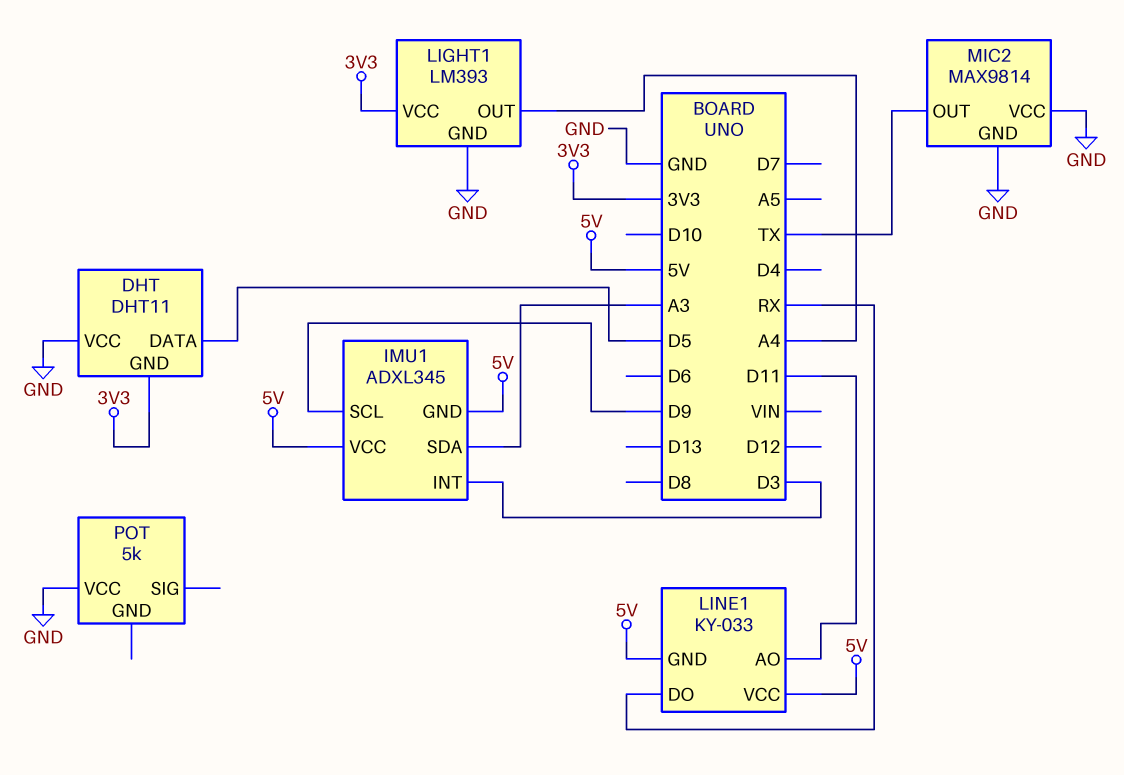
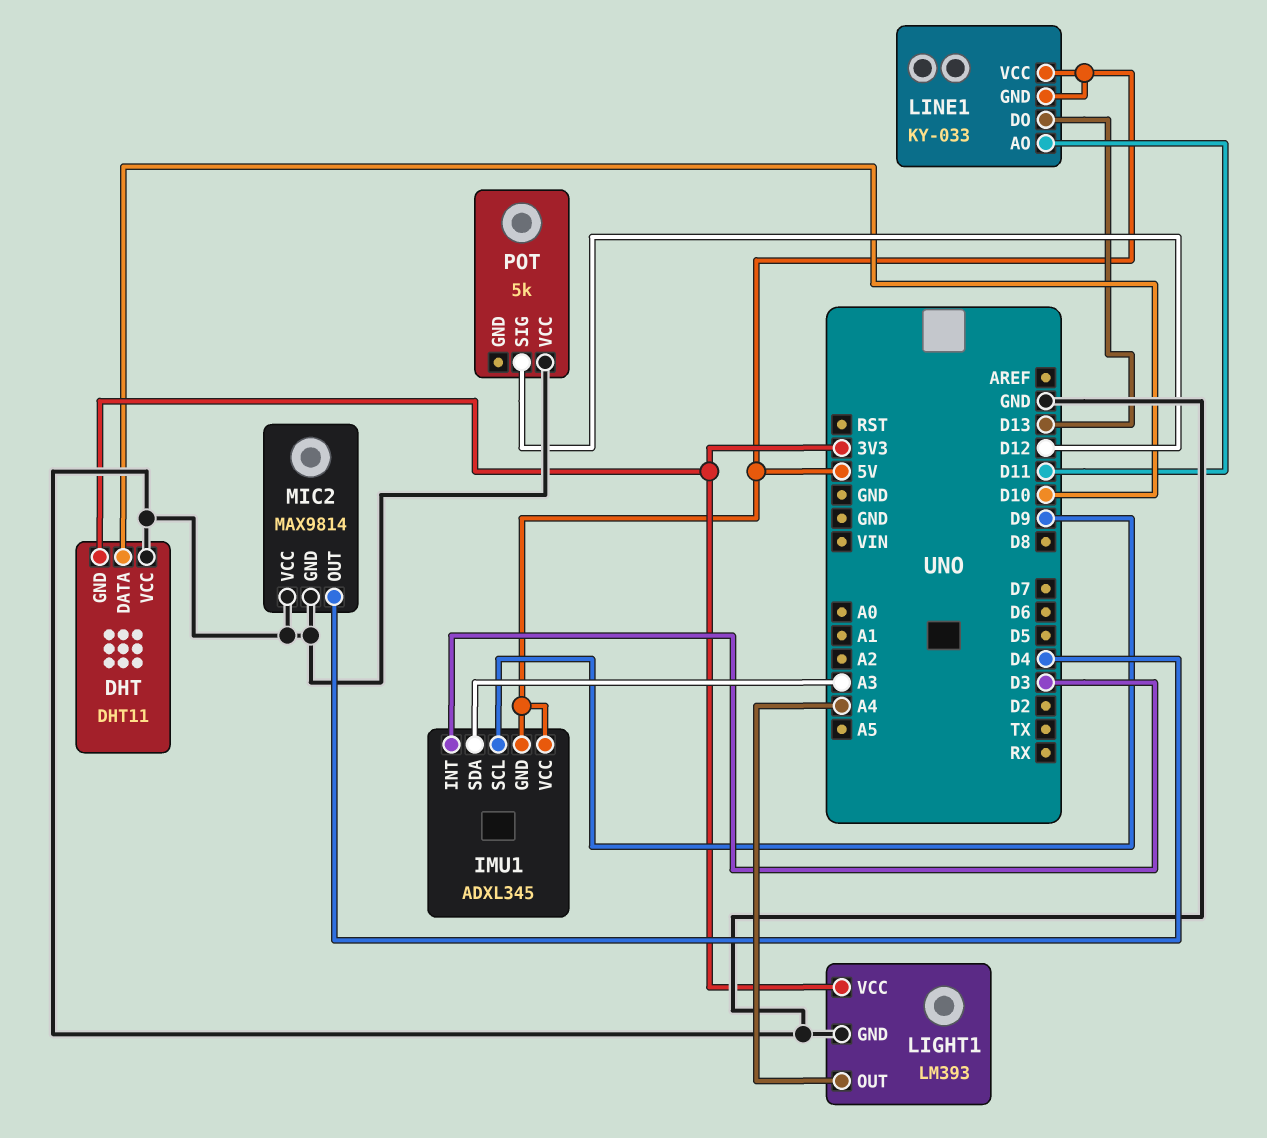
DHT pin DATA: D5 -> D10
LINE1 pin DO: RX -> D13
MIC2 pin OUT: TX -> D4
POT pin SIG: none -> D12

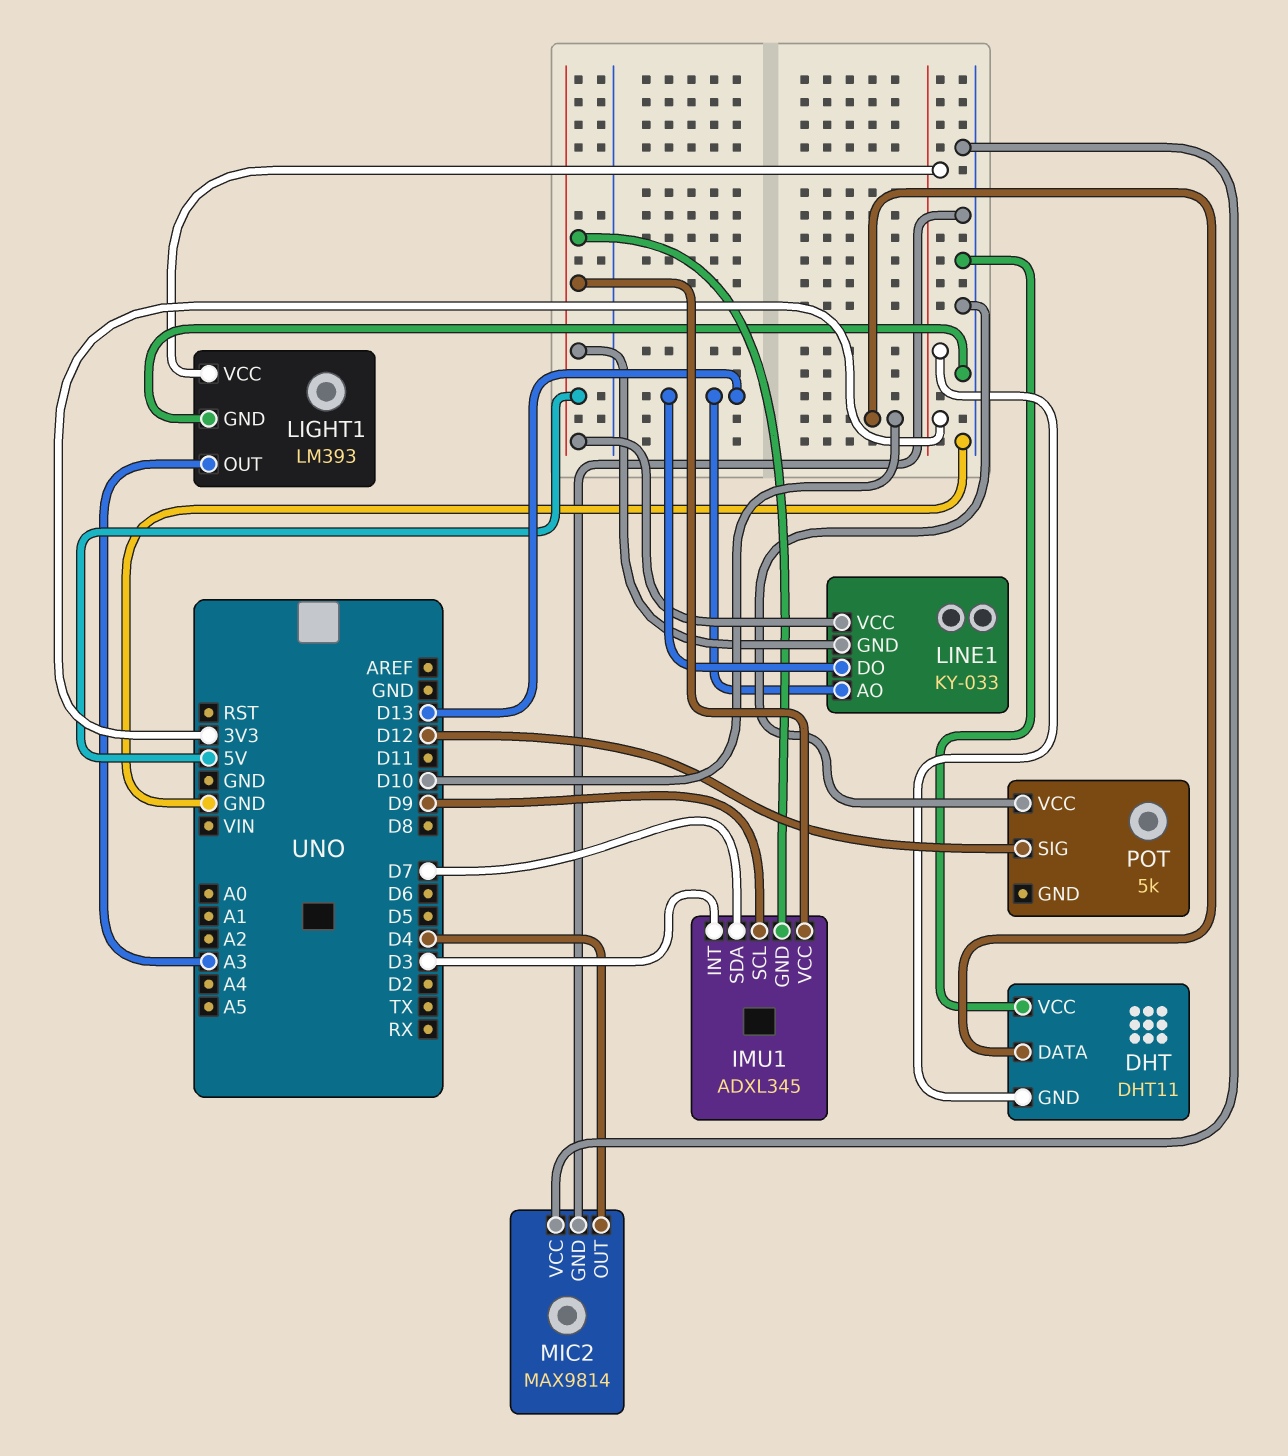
IMU1 pin SDA: A3 -> D7
LIGHT1 pin OUT: A4 -> A3
LINE1 pin AO: D11 -> D13

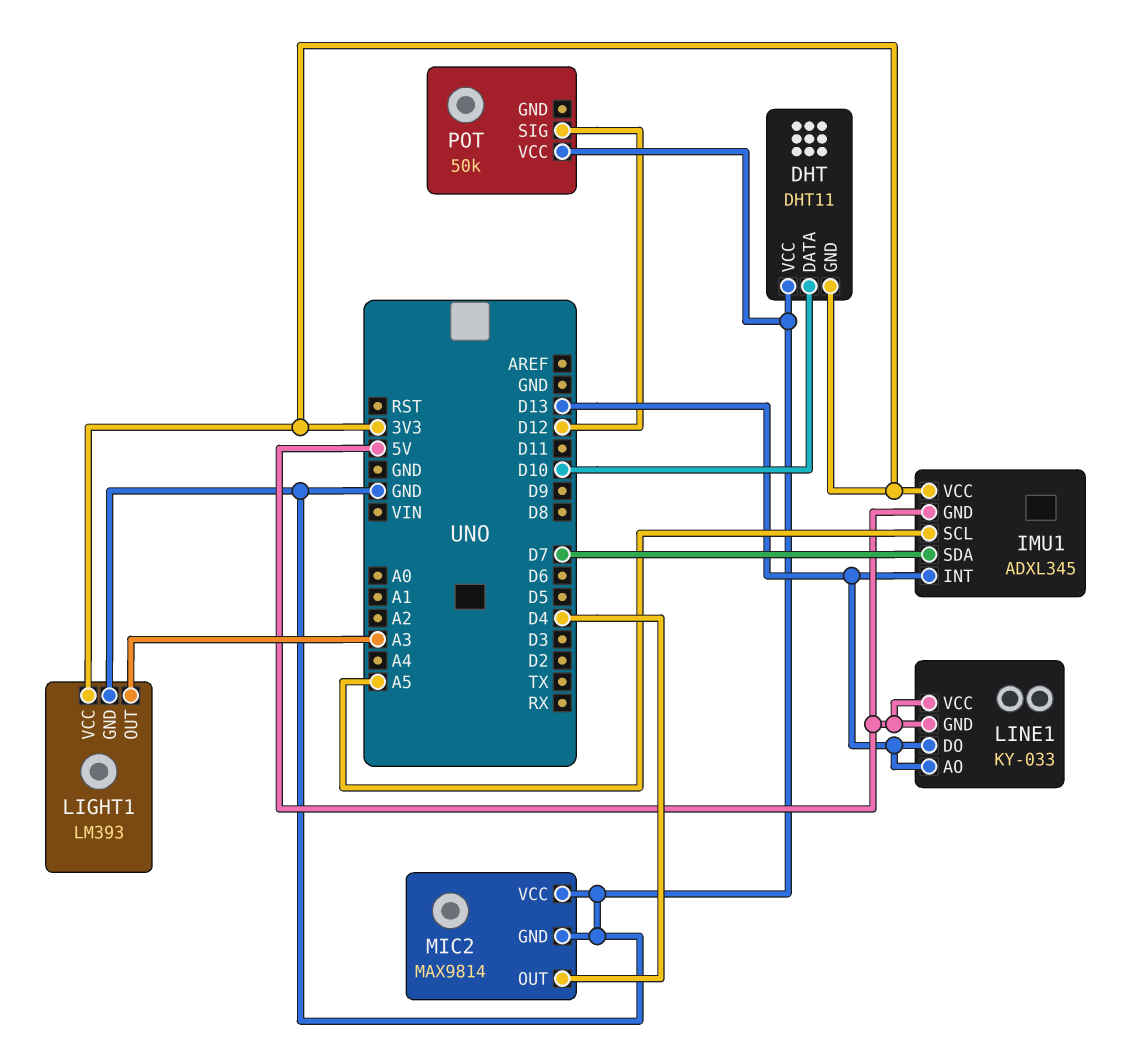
IMU1 pin INT: D3 -> D13
IMU1 pin SCL: D9 -> A5
IMU1 pin VCC: 5V -> 3V3
POT: 5k -> 50k

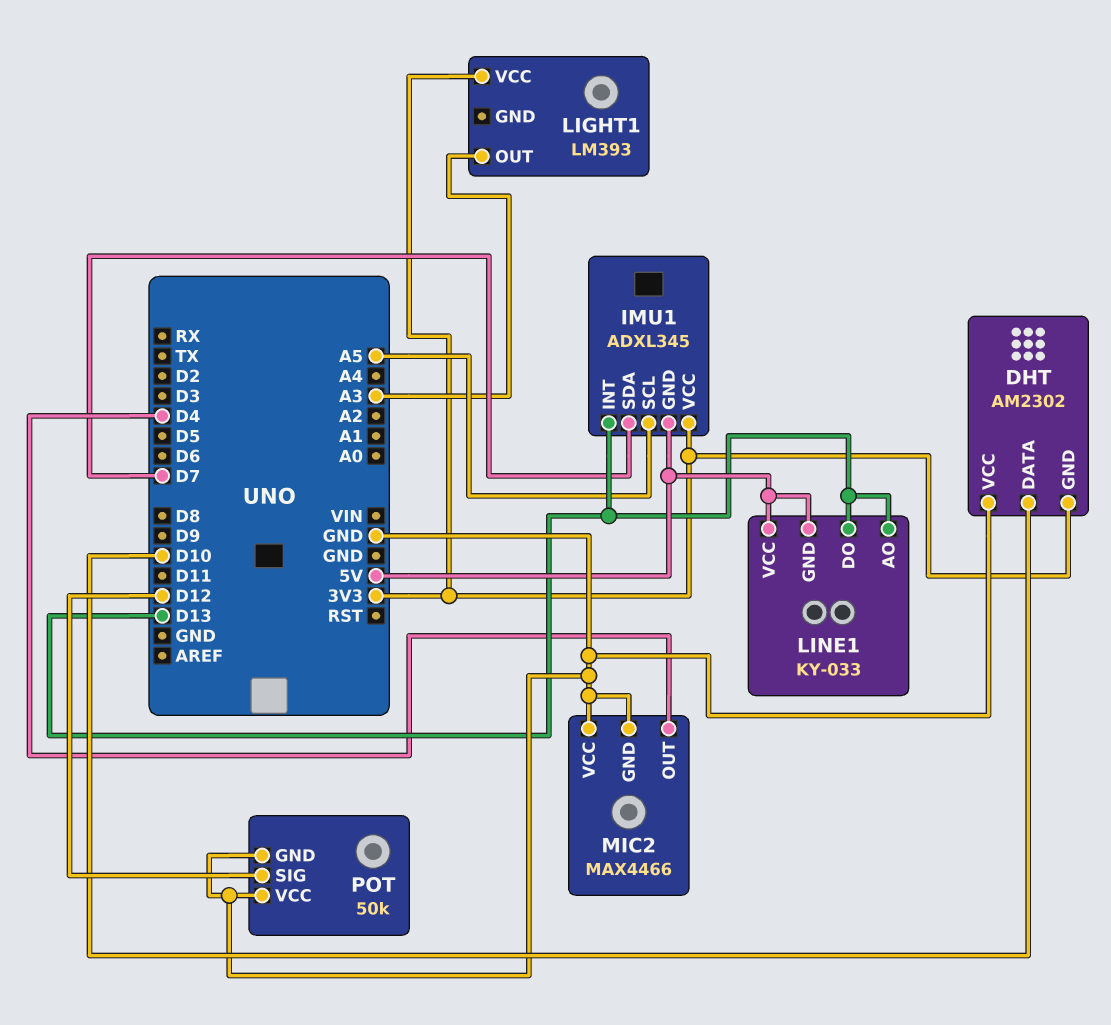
DHT: DHT11 -> AM2302
LIGHT1 pin GND: GND -> none
MIC2: MAX9814 -> MAX4466
POT pin GND: none -> GND

